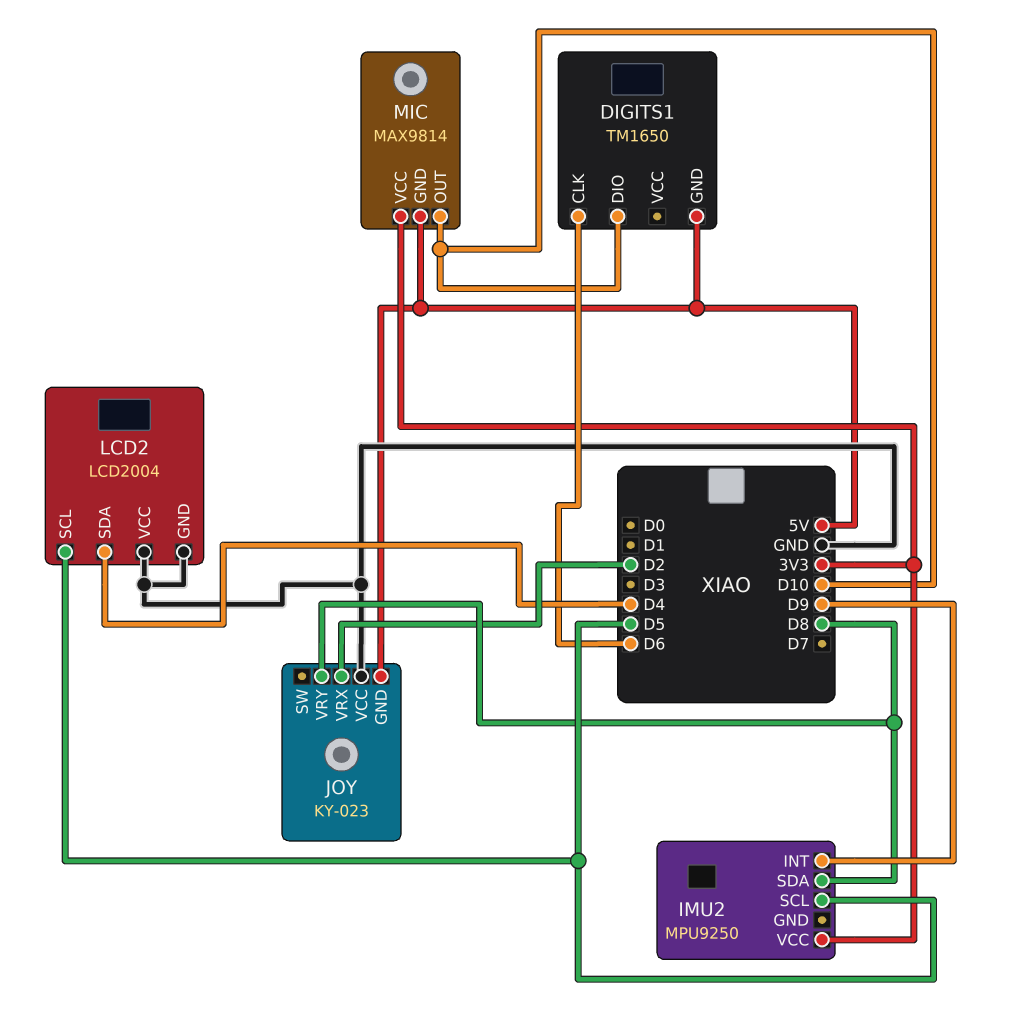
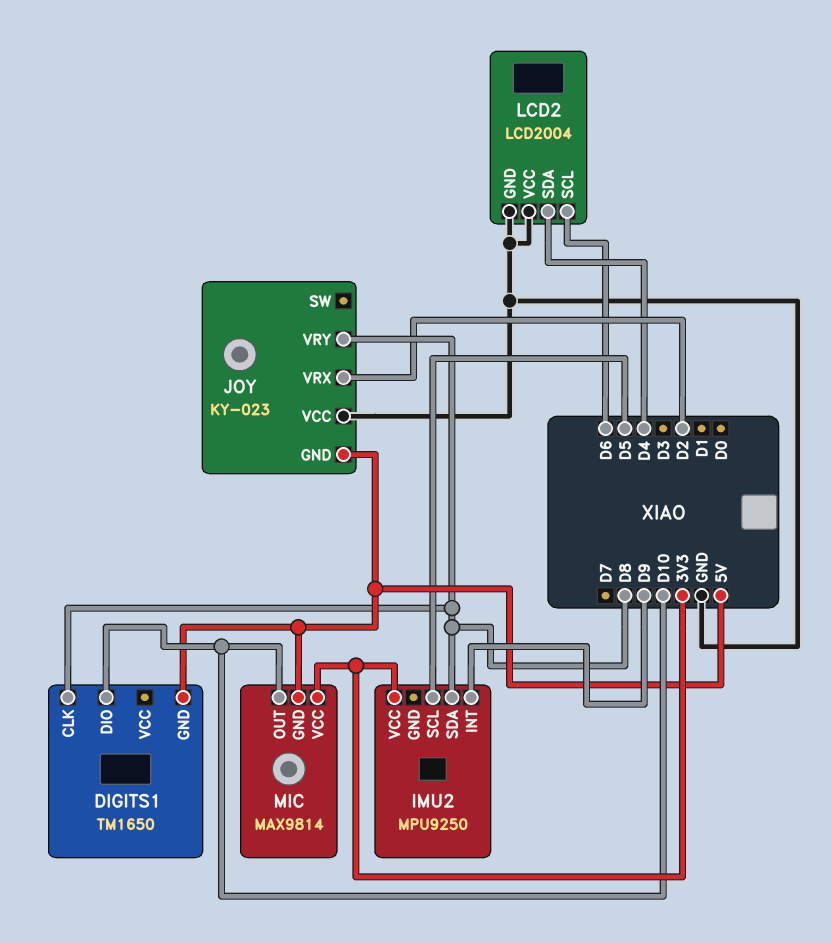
DIGITS1 pin CLK: D6 -> D8
LCD2 pin SCL: D5 -> D6

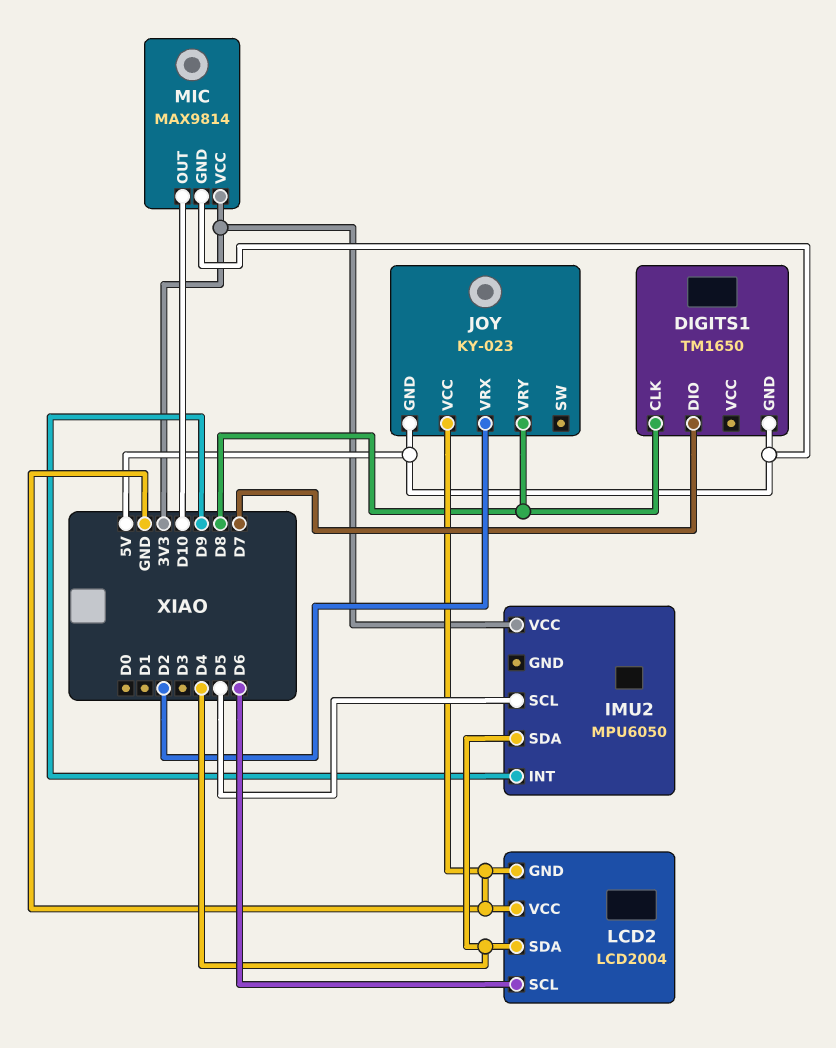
DIGITS1 pin DIO: D10 -> D7
IMU2: MPU9250 -> MPU6050
IMU2 pin SDA: D8 -> D4

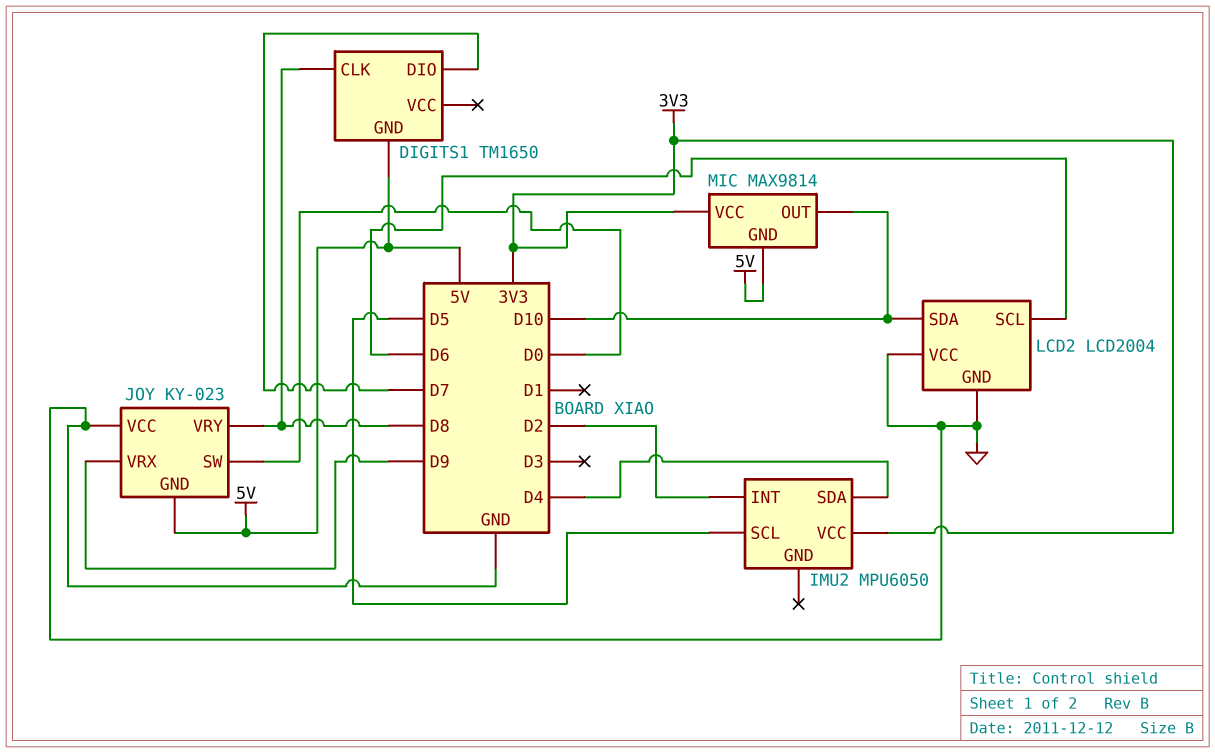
IMU2 pin INT: D9 -> D2
JOY pin SW: none -> D0
JOY pin VRX: D2 -> D9
LCD2 pin SDA: D4 -> D10

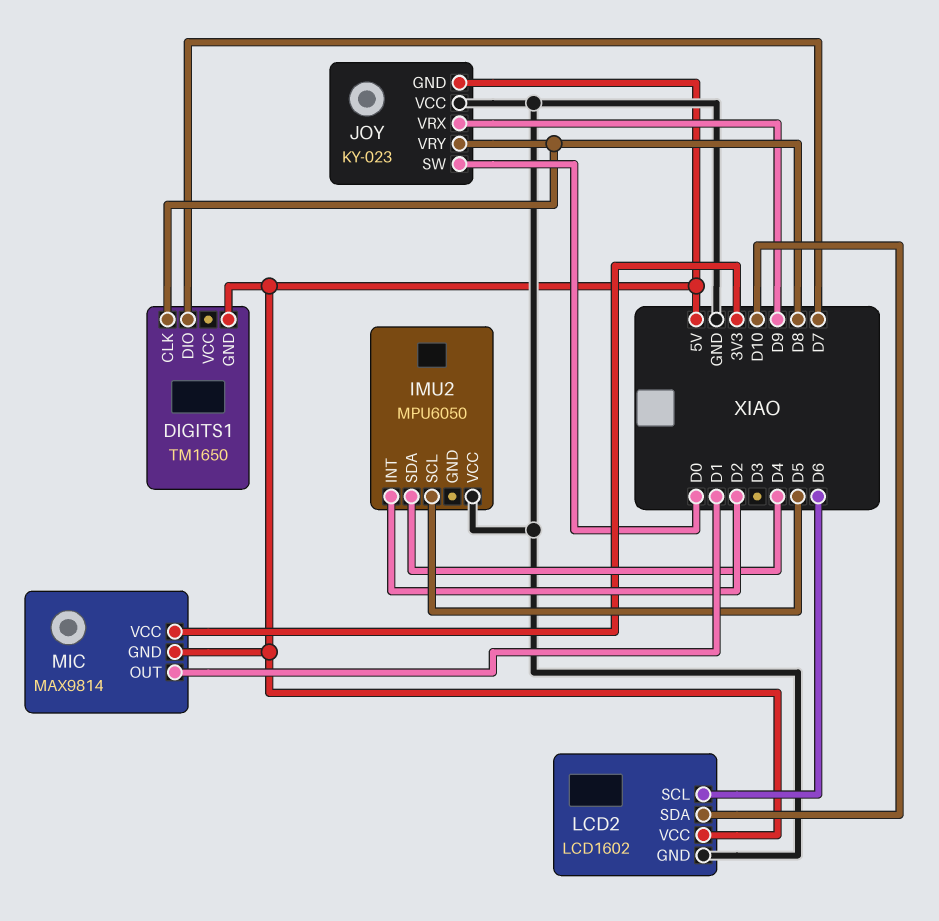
IMU2 pin VCC: 3V3 -> GND
LCD2: LCD2004 -> LCD1602
LCD2 pin VCC: GND -> 5V
MIC pin OUT: D10 -> D1

